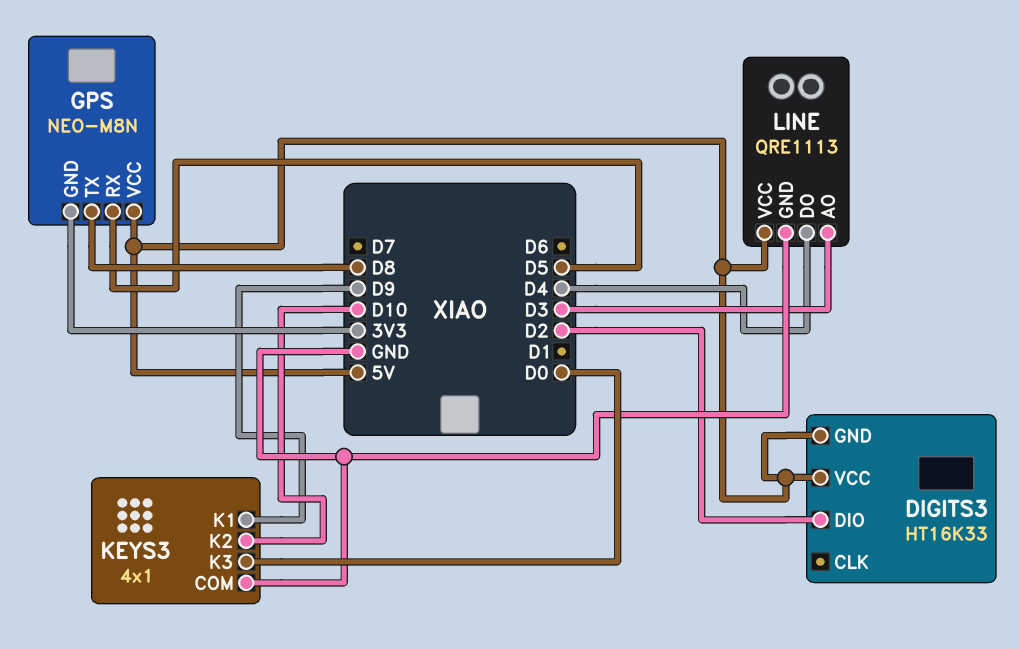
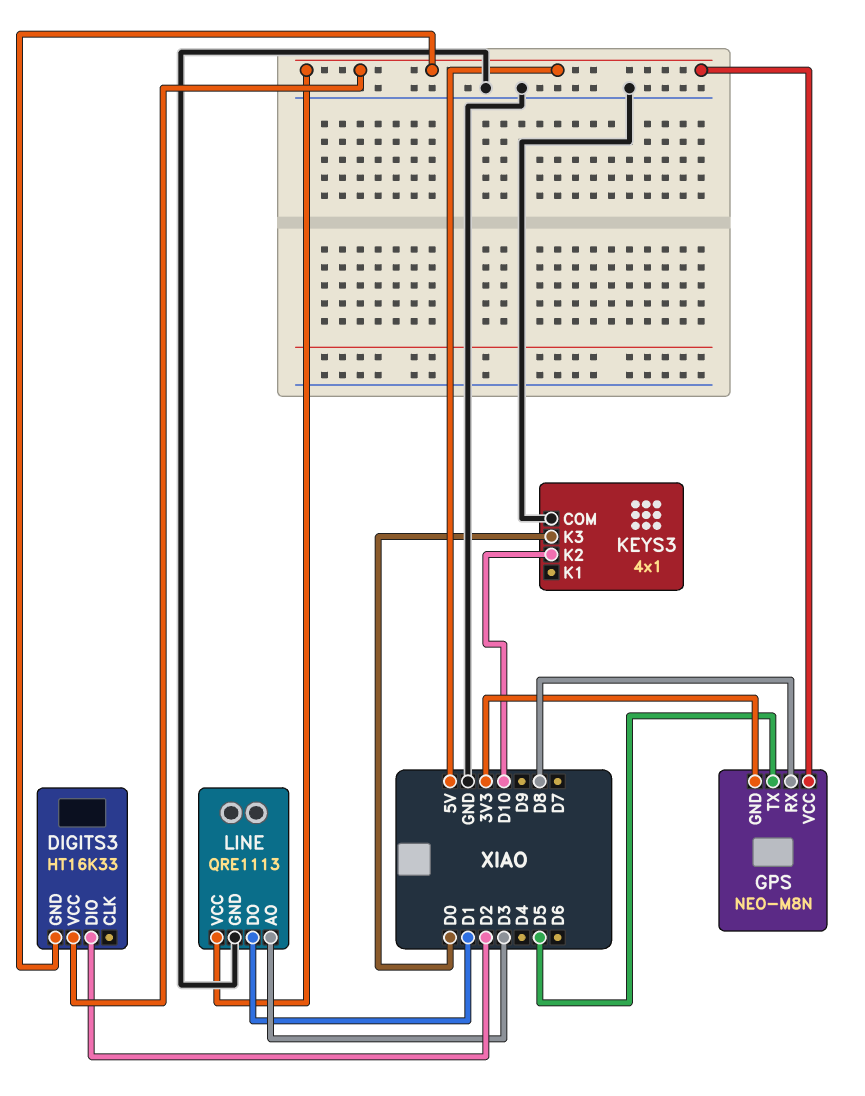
GPS pin RX: D5 -> D8
GPS pin TX: D8 -> D5
KEYS3 pin K1: D9 -> none
LINE pin DO: D4 -> D1

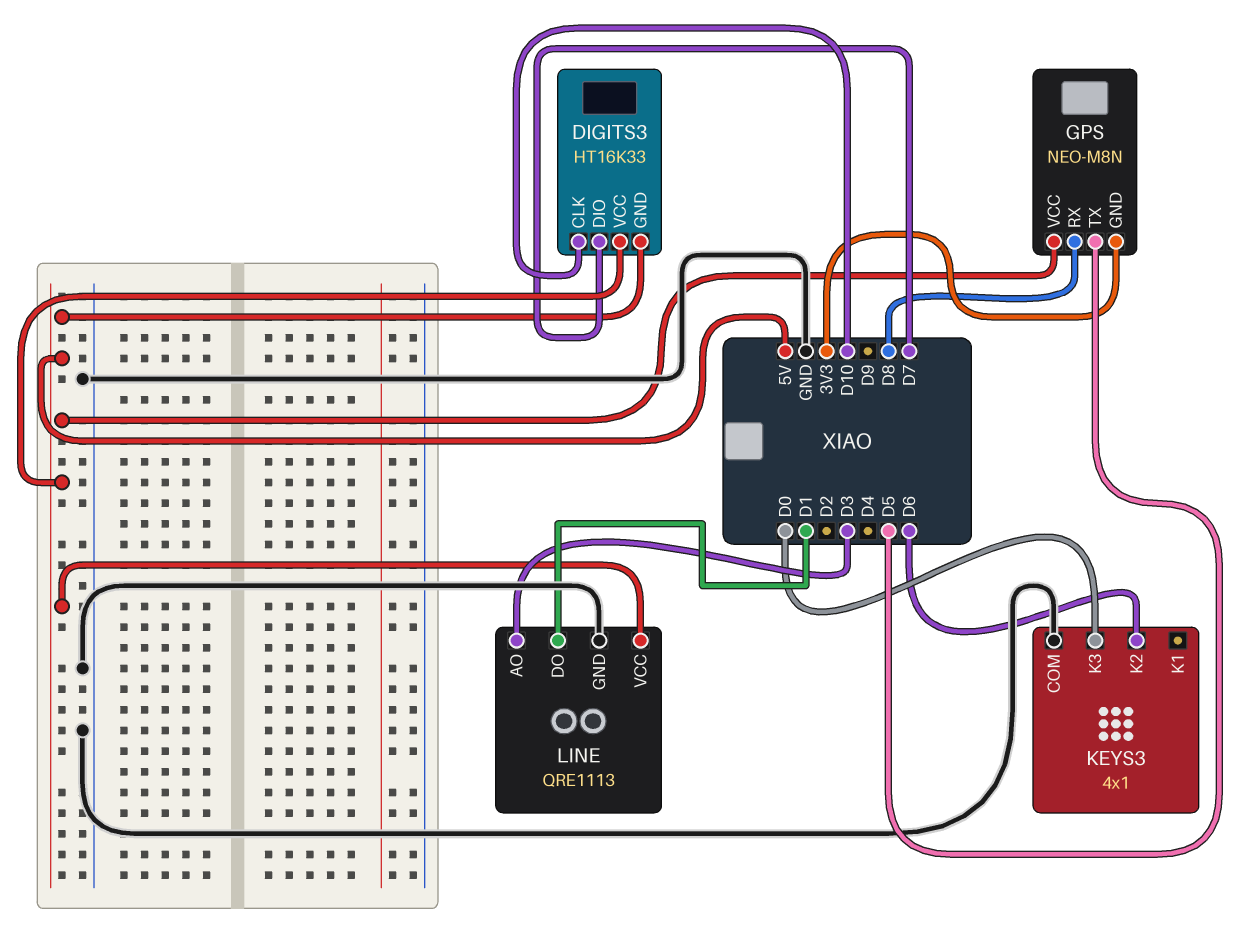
DIGITS3 pin CLK: none -> D10
DIGITS3 pin DIO: D2 -> D7
KEYS3 pin K2: D10 -> D6

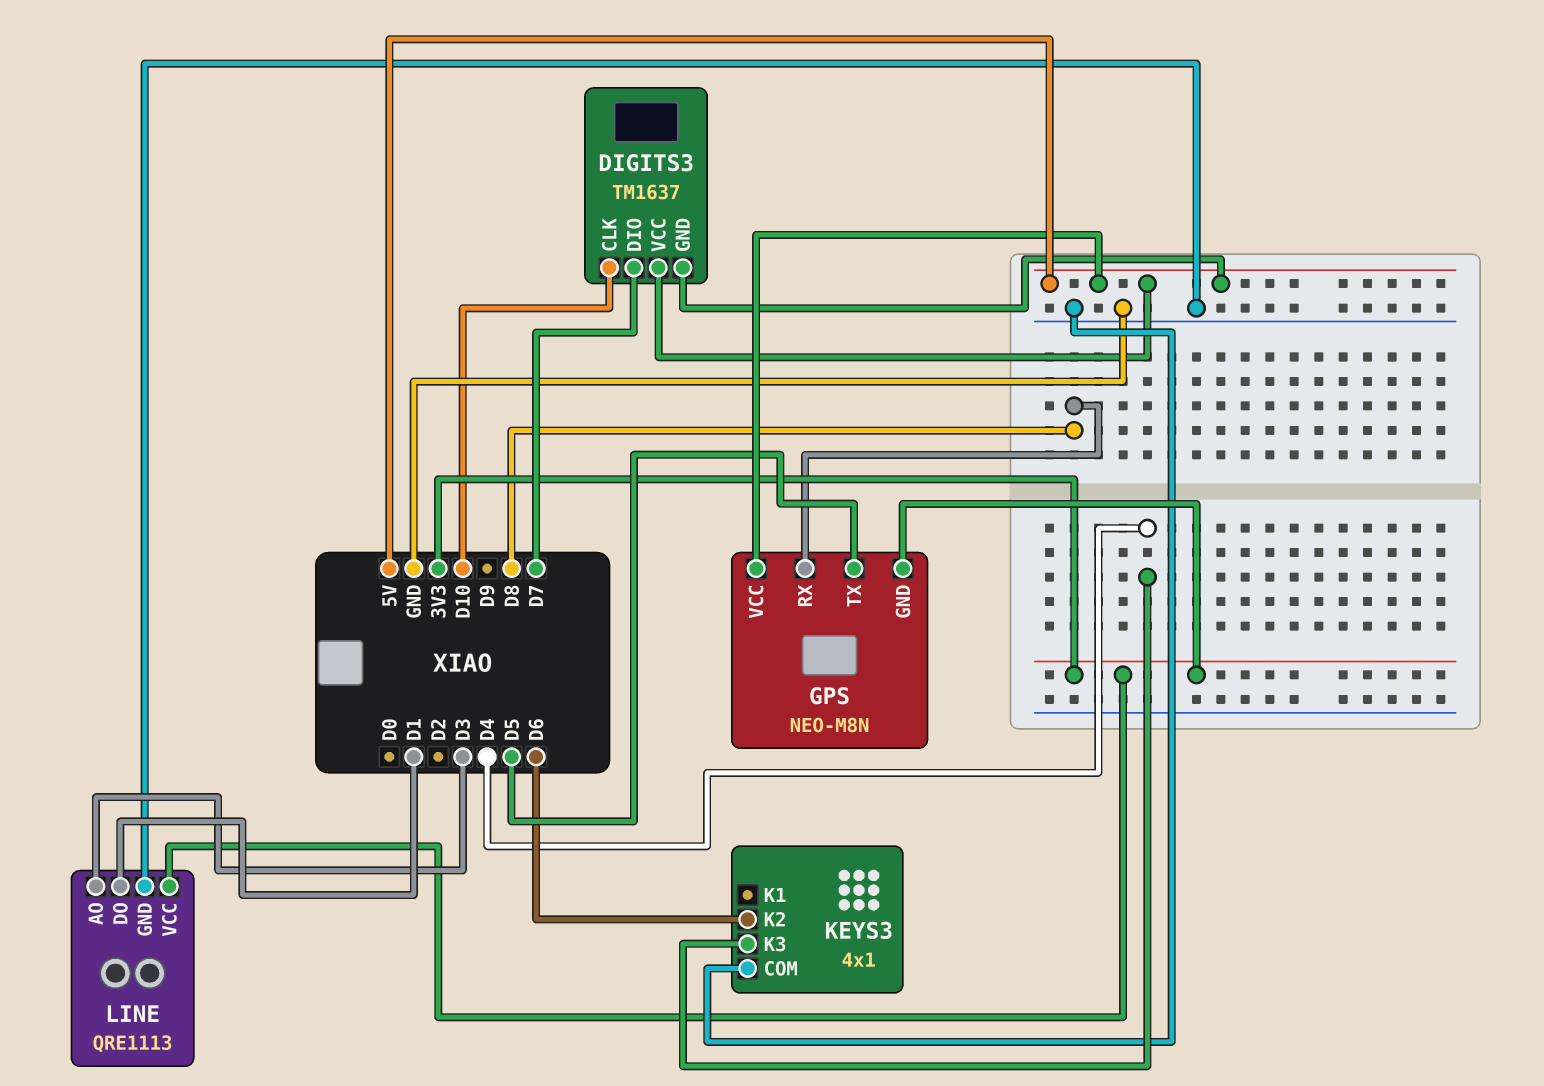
DIGITS3: HT16K33 -> TM1637
KEYS3 pin K3: D0 -> D4
LINE pin VCC: 5V -> 3V3

